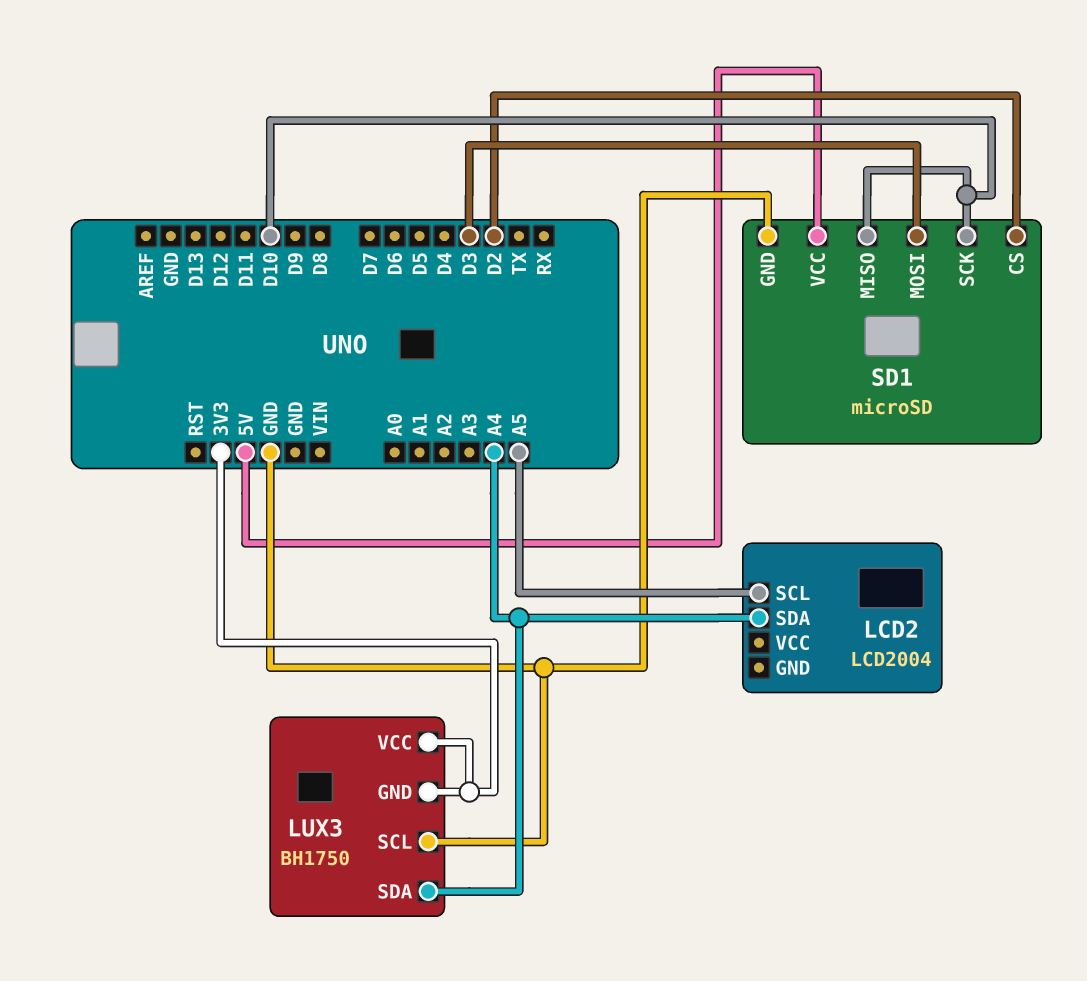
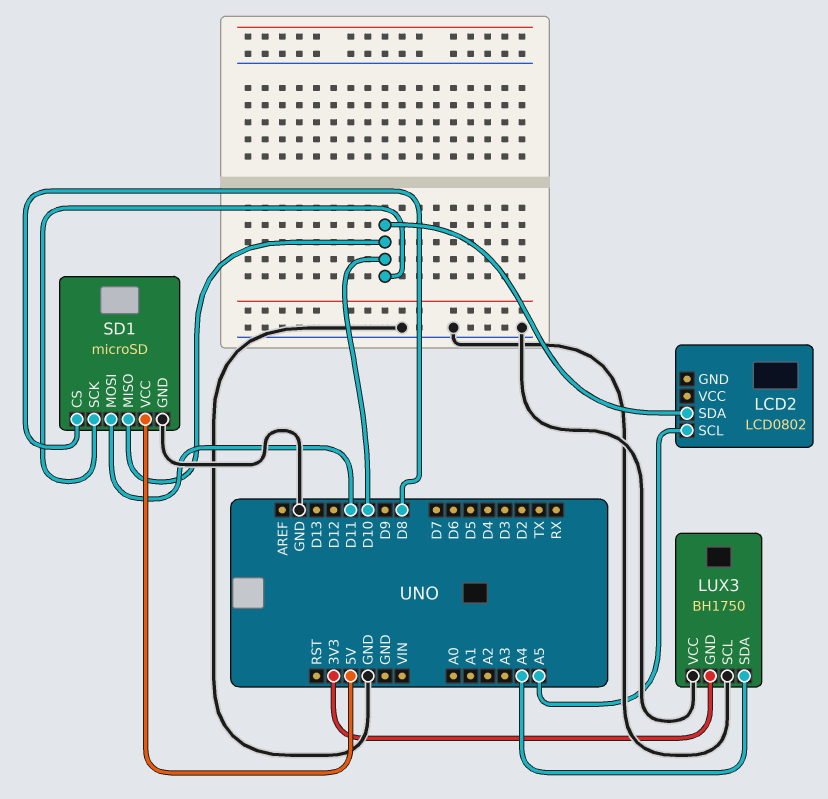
LCD2: LCD2004 -> LCD0802
LCD2 pin SDA: A4 -> D10
LUX3 pin VCC: 3V3 -> GND
SD1 pin CS: D2 -> D8
SD1 pin MOSI: D3 -> D11

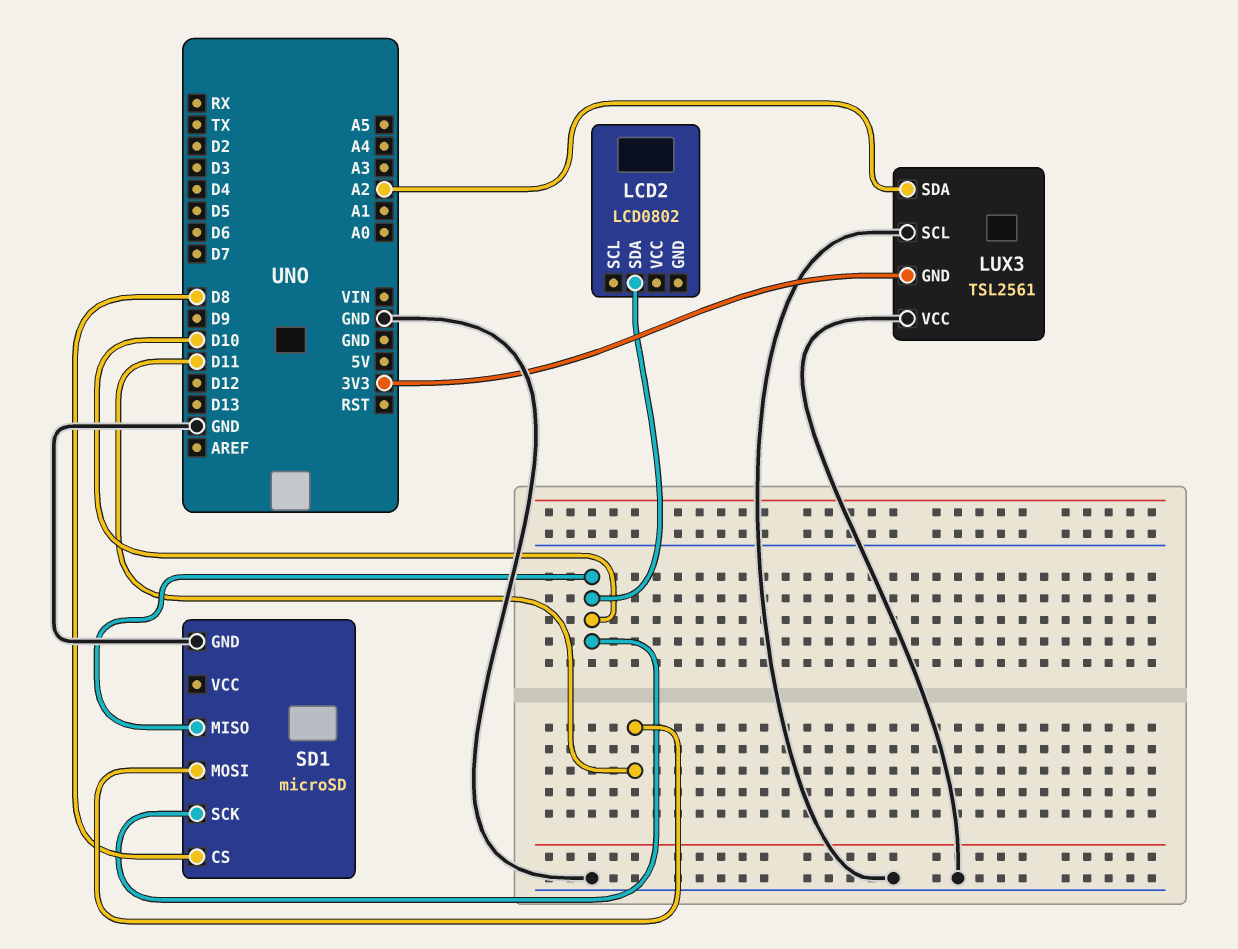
LCD2 pin SCL: A5 -> none
LUX3: BH1750 -> TSL2561
LUX3 pin SDA: A4 -> A2
SD1 pin VCC: 5V -> none

